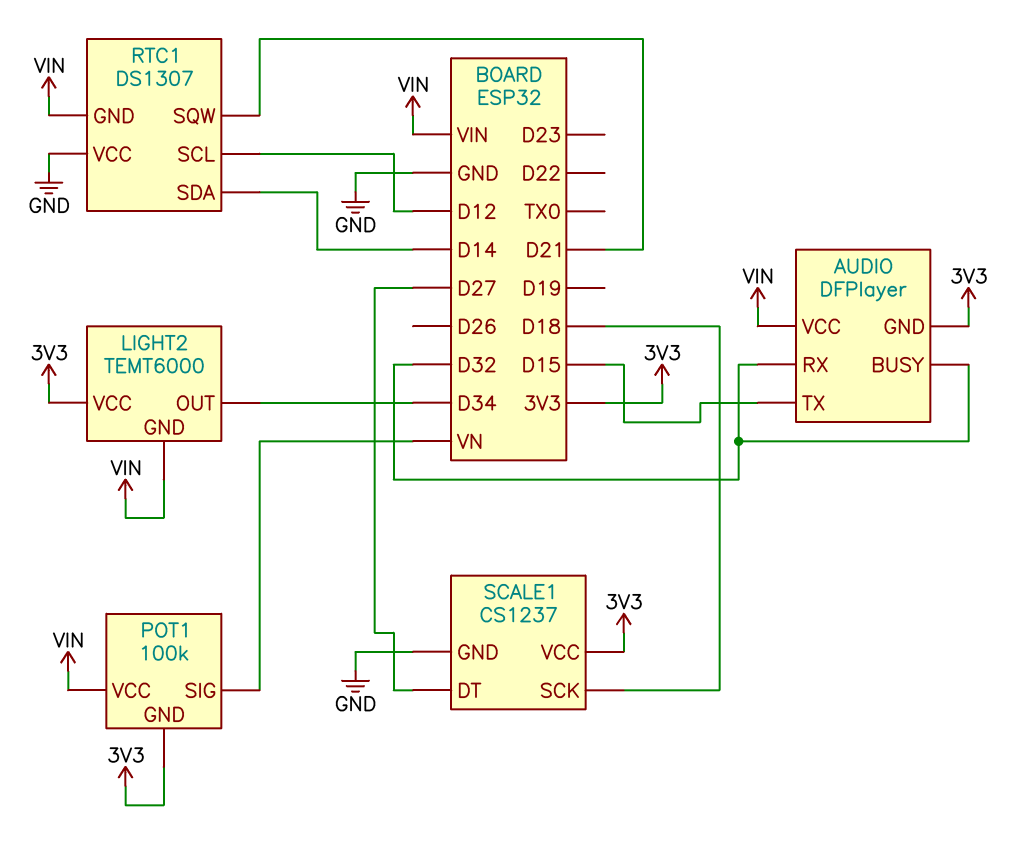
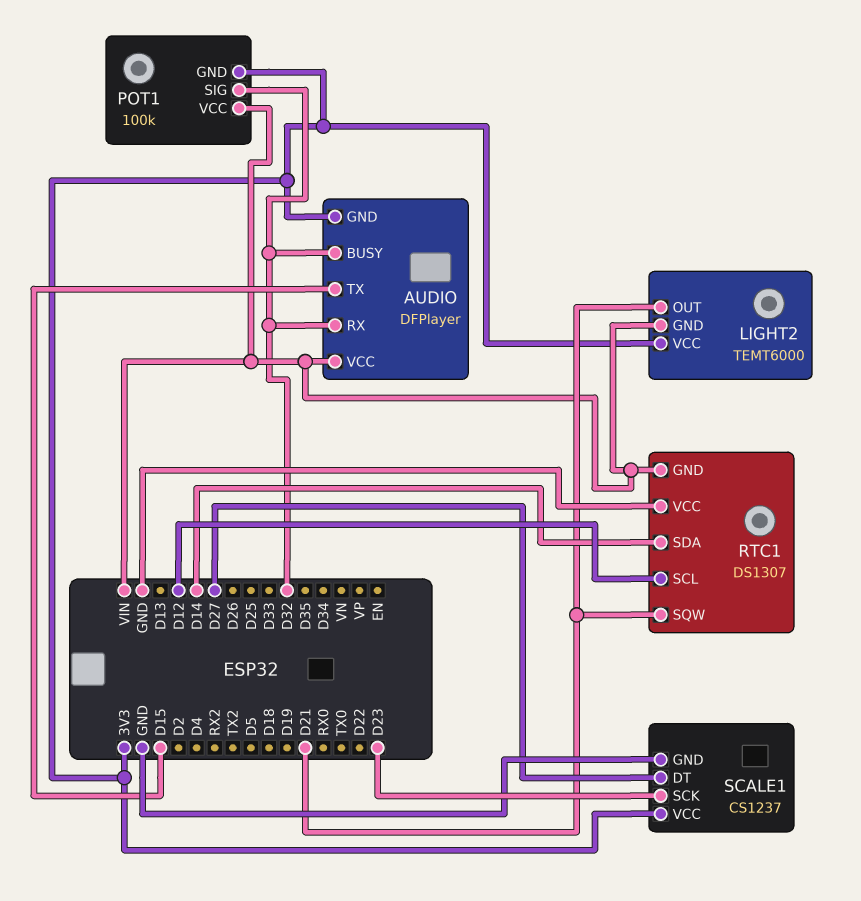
LIGHT2 pin OUT: D34 -> D21
POT1 pin SIG: VN -> D32
SCALE1 pin SCK: D18 -> D23

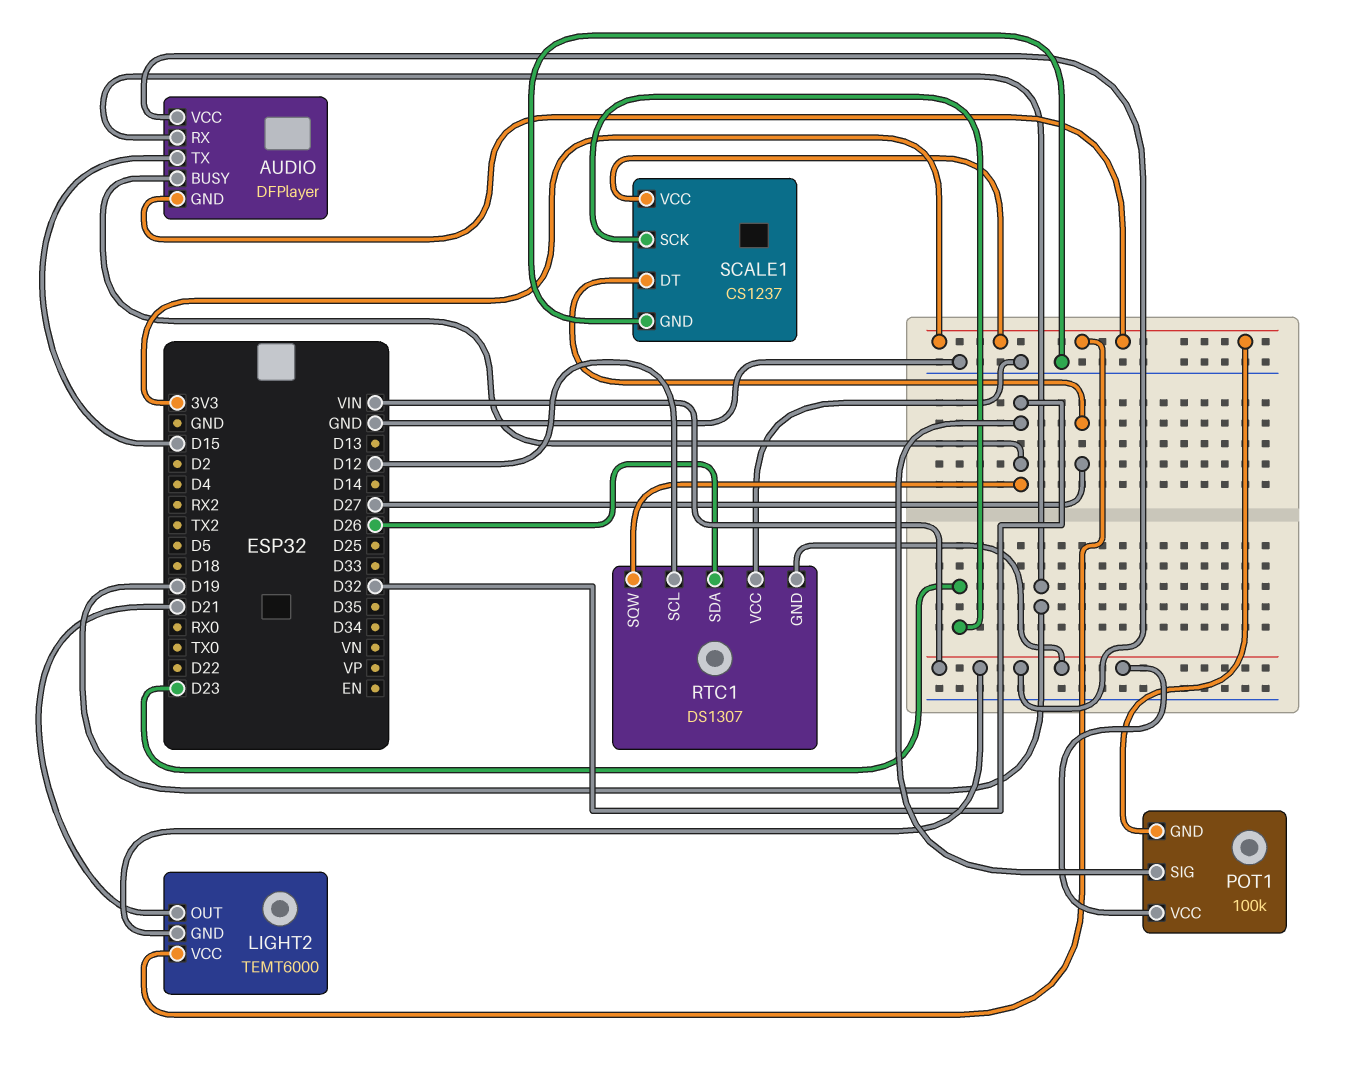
AUDIO pin RX: D32 -> D19
RTC1 pin SDA: D14 -> D26
RTC1 pin SQW: D21 -> D32

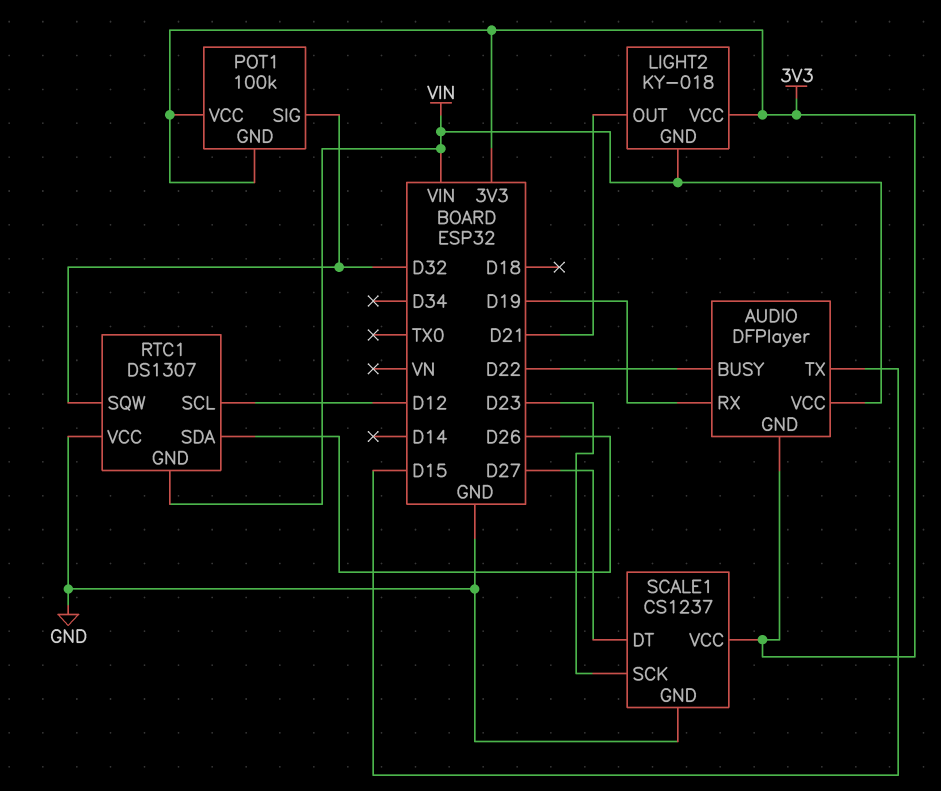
AUDIO pin BUSY: D32 -> D22
LIGHT2: TEMT6000 -> KY-018
POT1 pin VCC: VIN -> 3V3

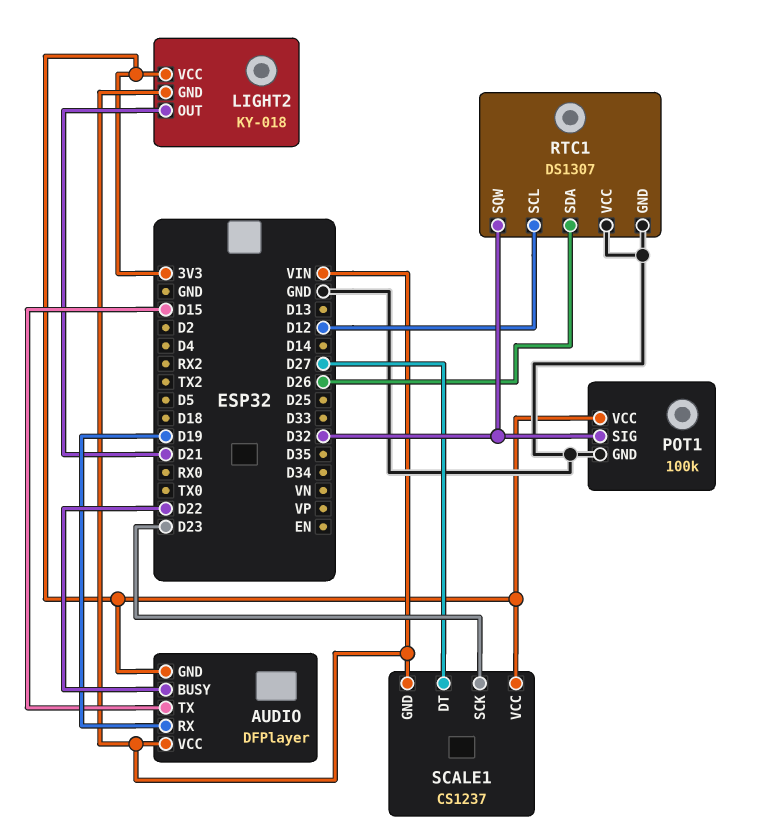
POT1 pin GND: 3V3 -> GND
RTC1 pin GND: VIN -> GND
SCALE1 pin GND: GND -> VIN

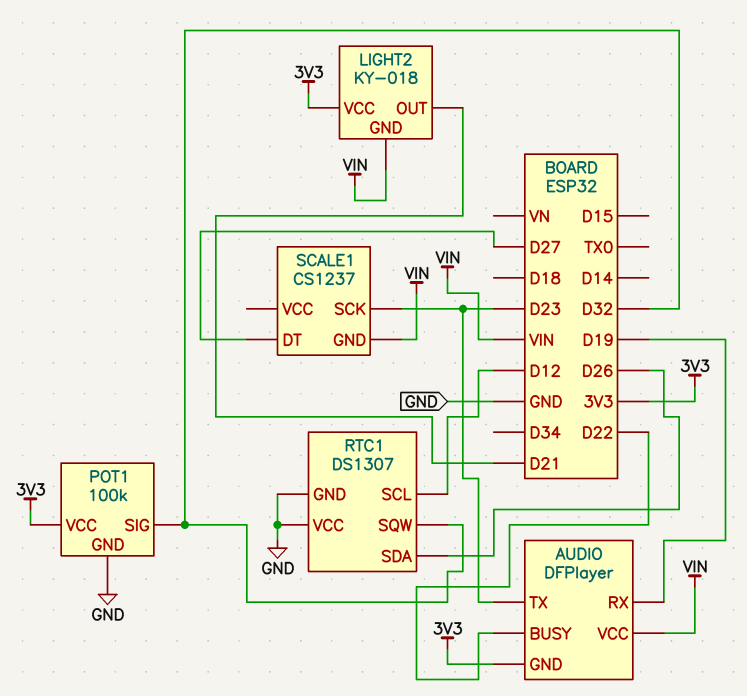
AUDIO pin TX: D15 -> D23
SCALE1 pin VCC: 3V3 -> none

